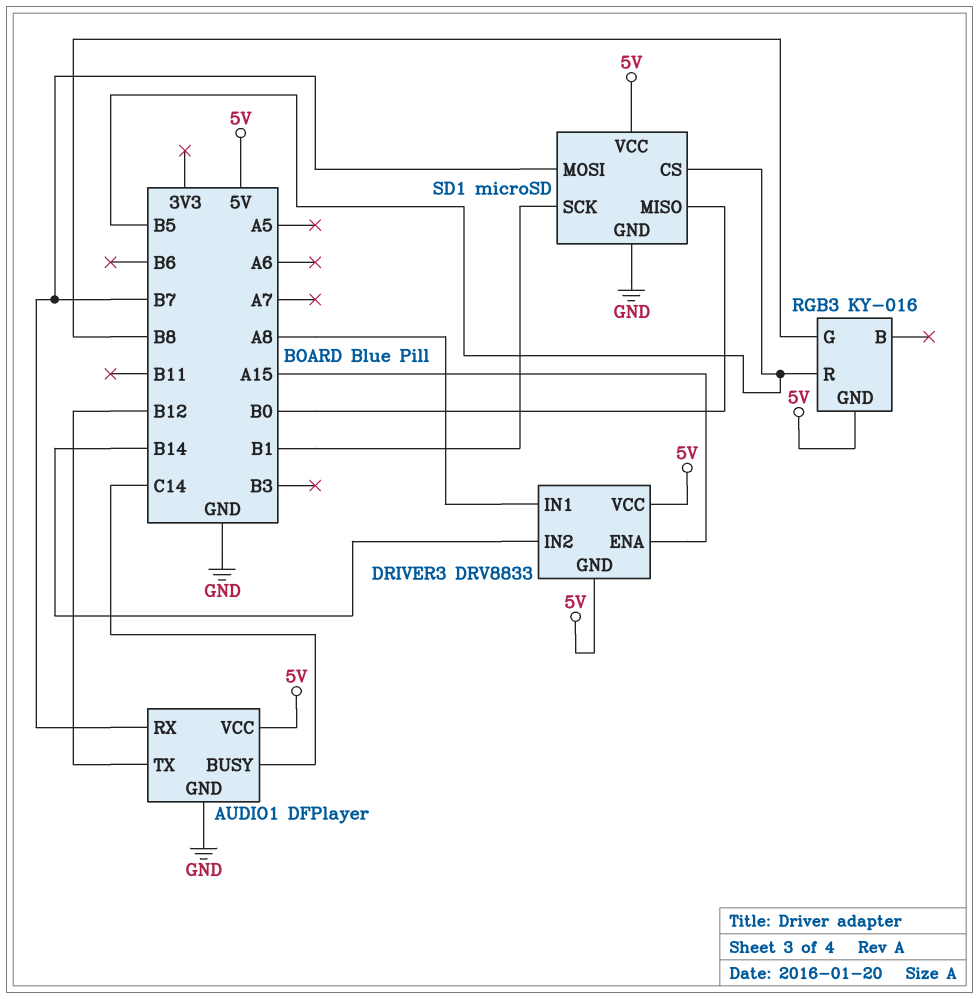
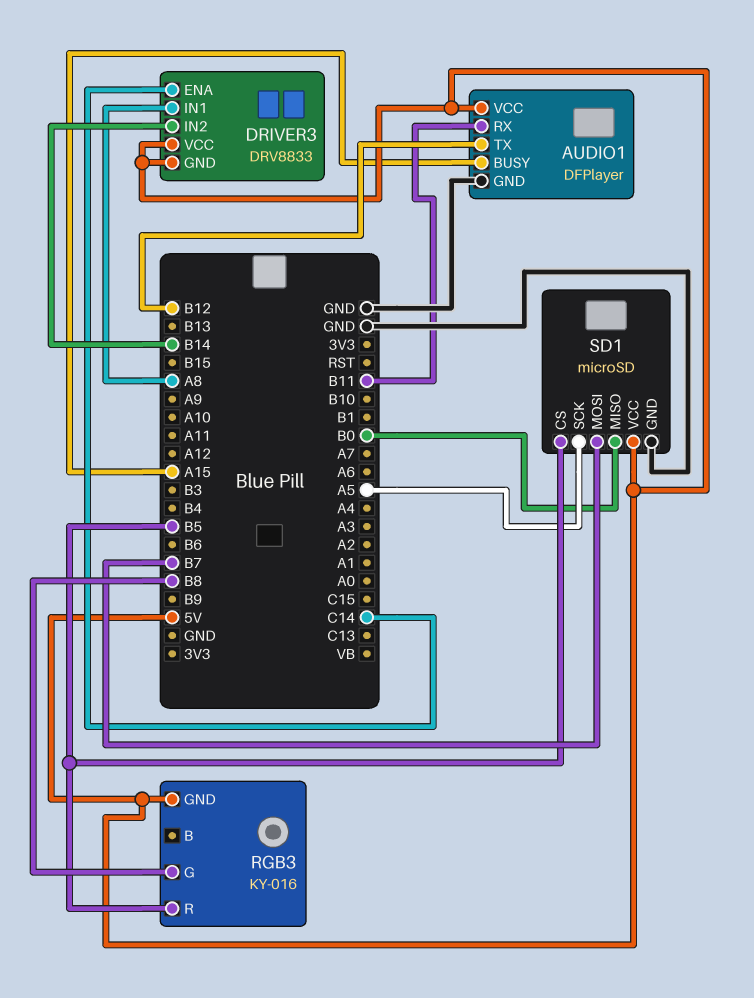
AUDIO1 pin BUSY: C14 -> A15
AUDIO1 pin RX: B7 -> B11
DRIVER3 pin ENA: A15 -> C14
SD1 pin SCK: B1 -> A5

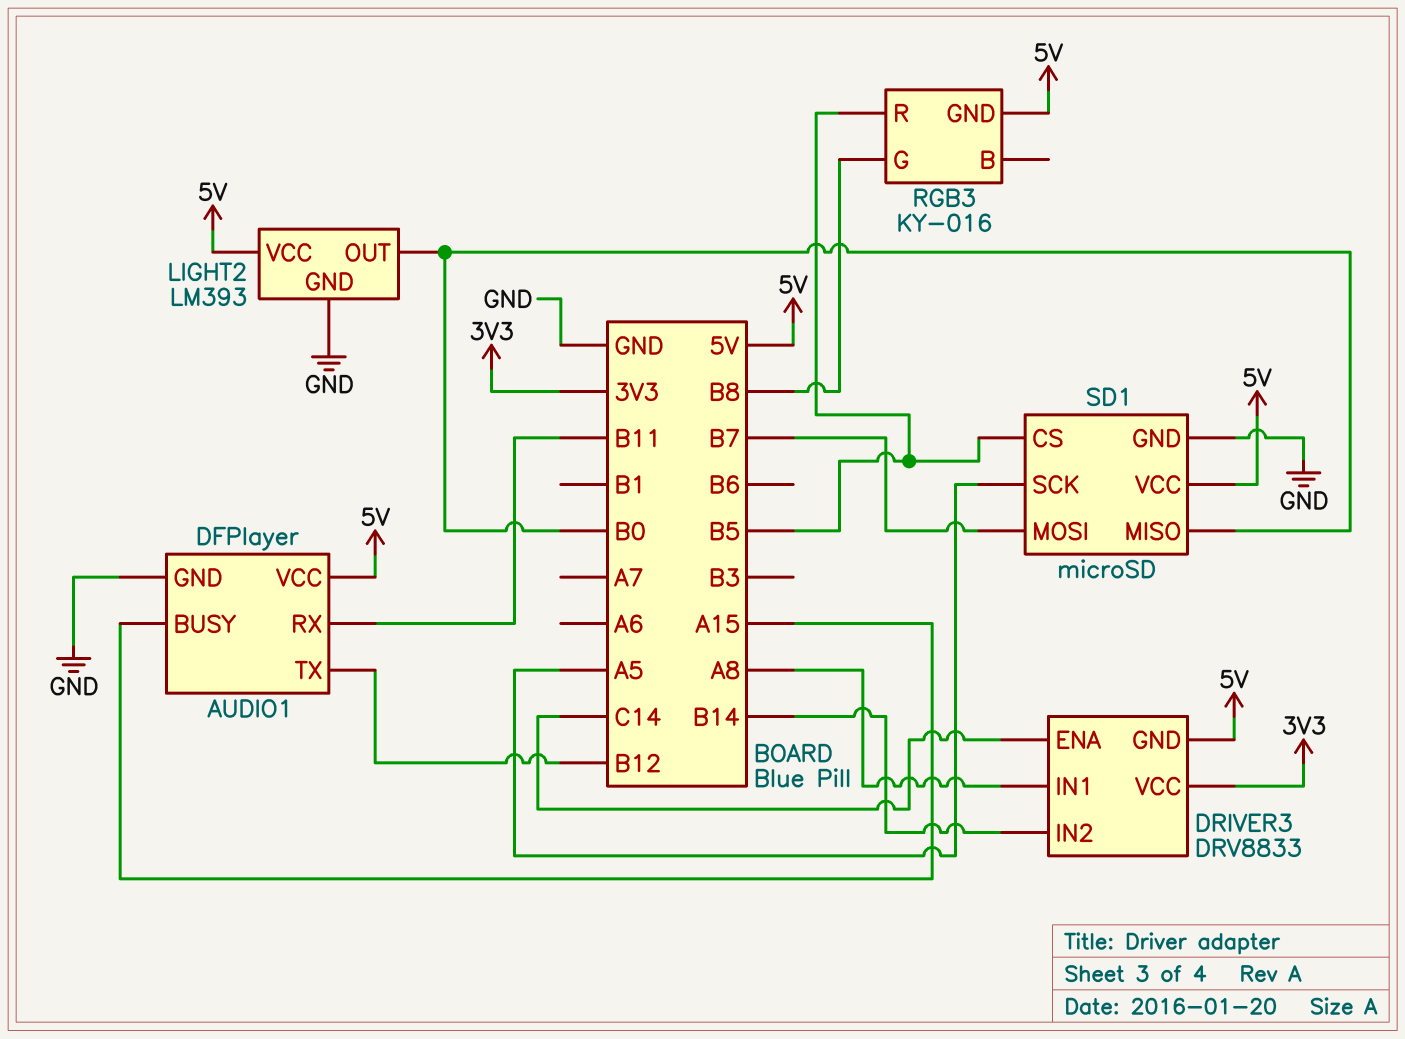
DRIVER3 pin VCC: 5V -> 3V3
LIGHT2: none -> LM393
LIGHT2 pin GND: none -> GND
LIGHT2 pin OUT: none -> B0
LIGHT2 pin VCC: none -> 5V

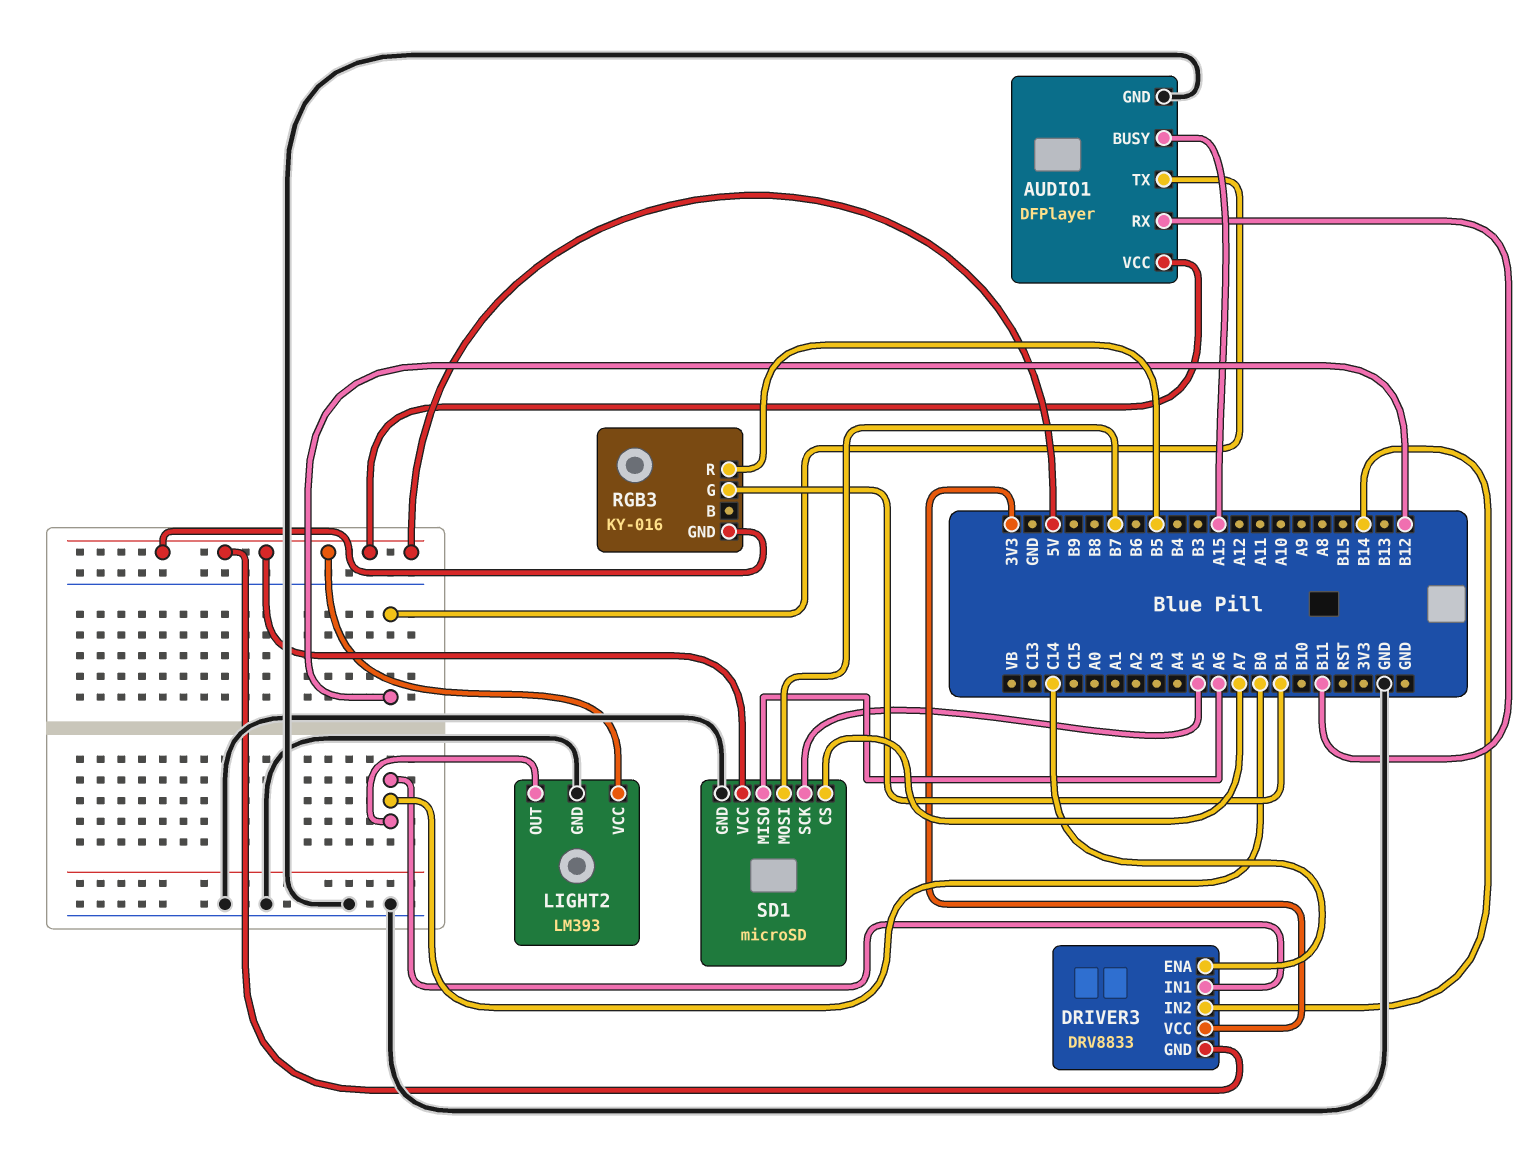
DRIVER3 pin IN1: A8 -> B0
RGB3 pin G: B8 -> B1
SD1 pin CS: B5 -> A7
SD1 pin MISO: B0 -> A6

